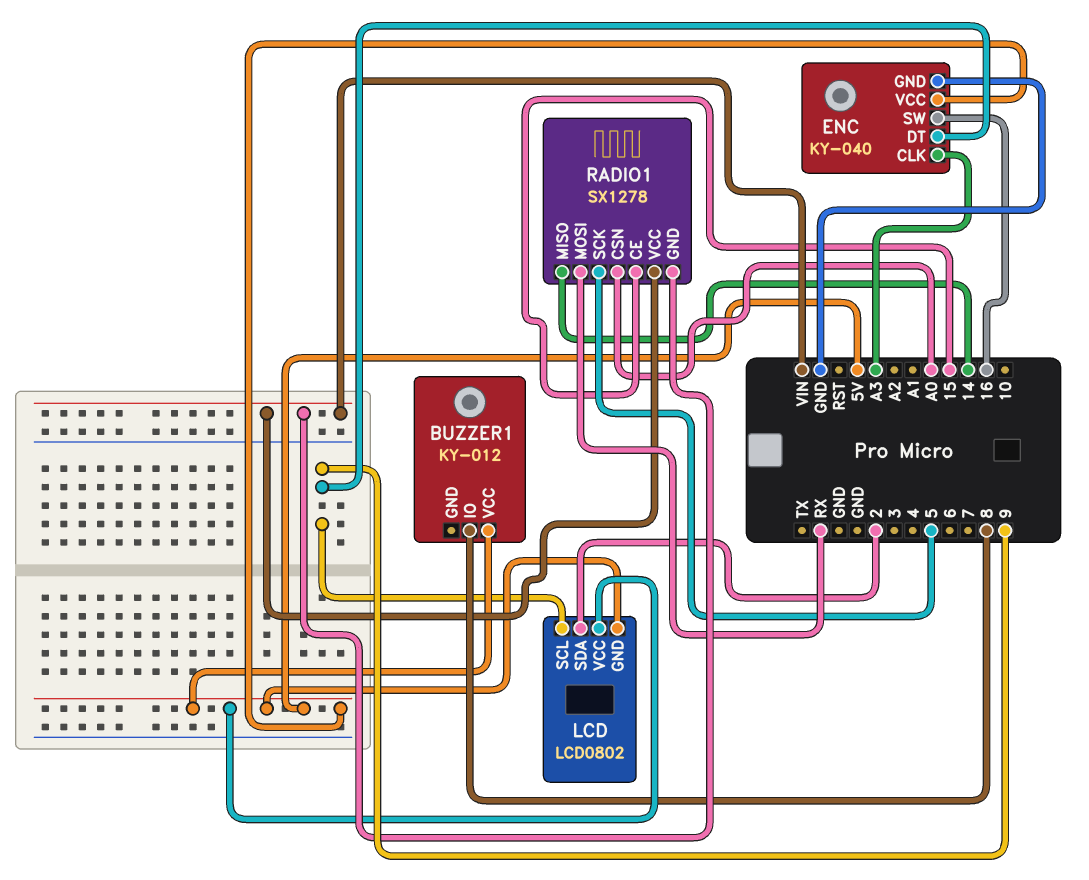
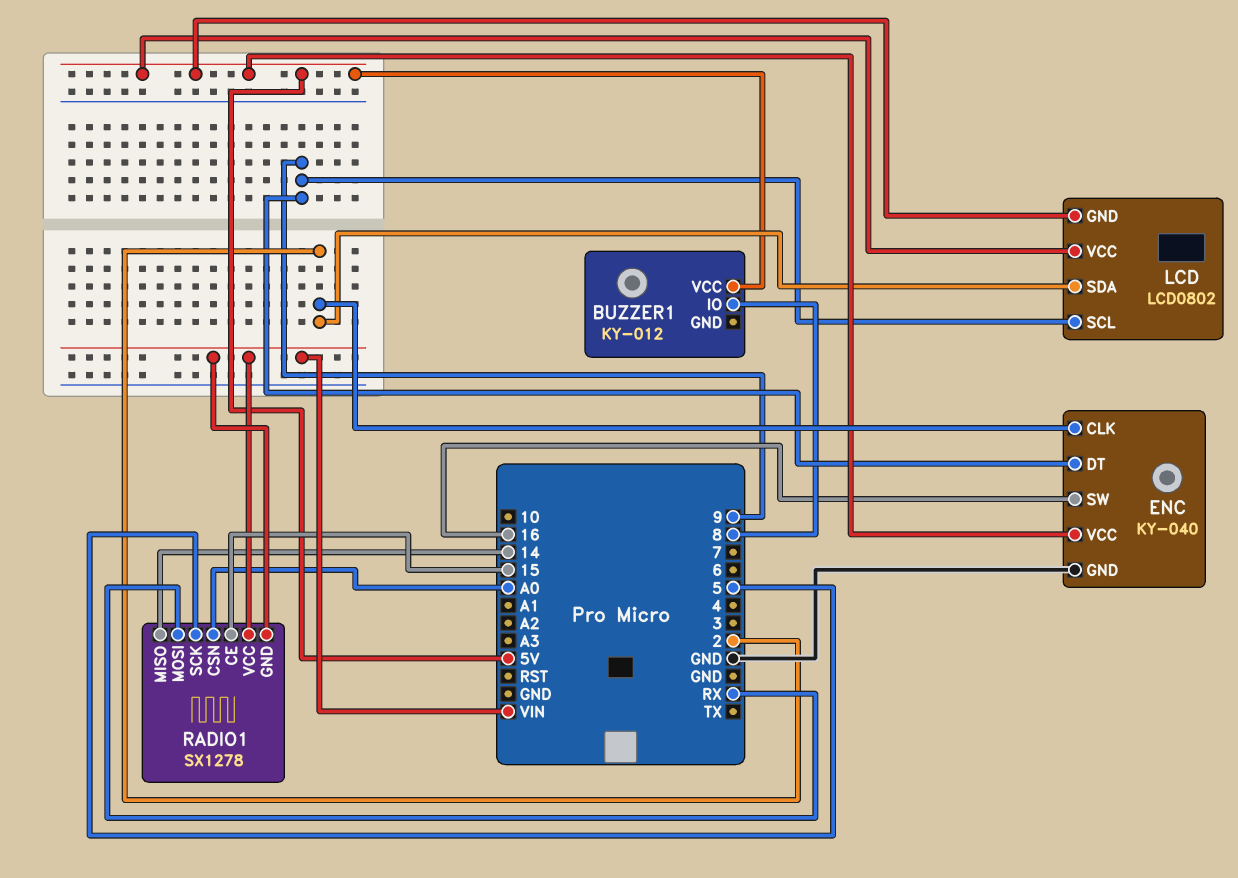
ENC pin CLK: A3 -> 2

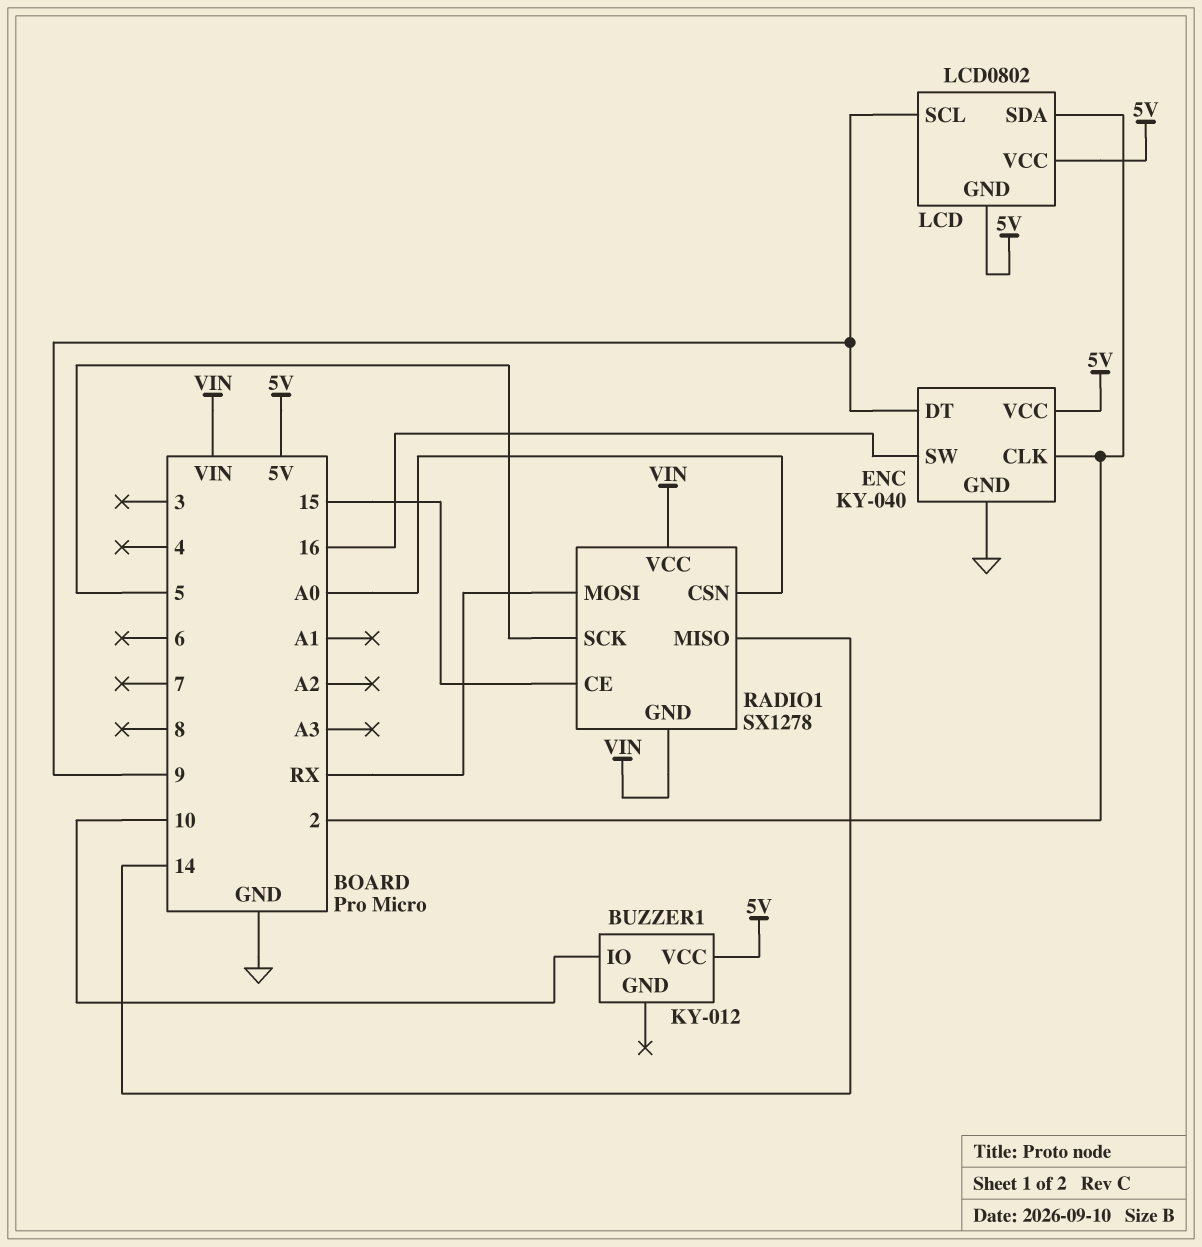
BUZZER1 pin IO: 8 -> 10

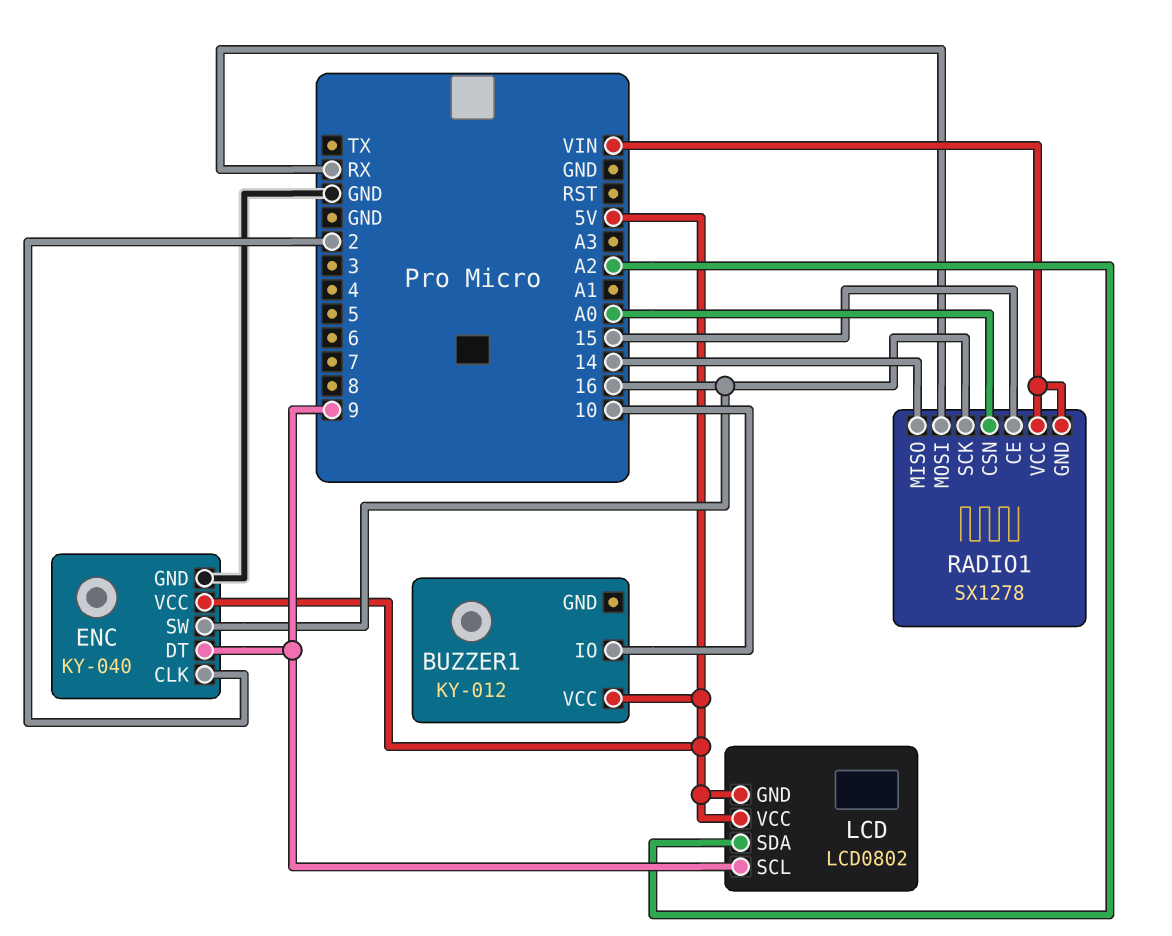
LCD pin SDA: 2 -> A2
RADIO1 pin SCK: 5 -> 16

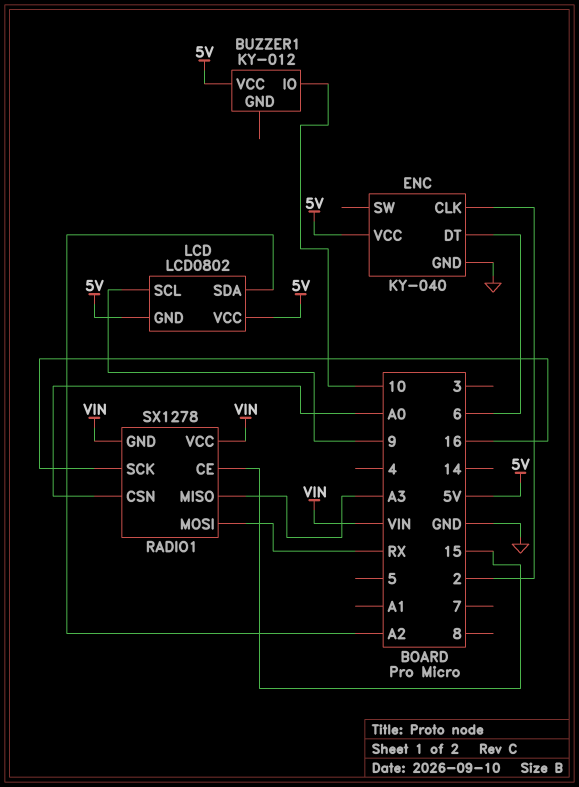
ENC pin DT: 9 -> 6
ENC pin SW: 16 -> none
RADIO1 pin MISO: 14 -> A3

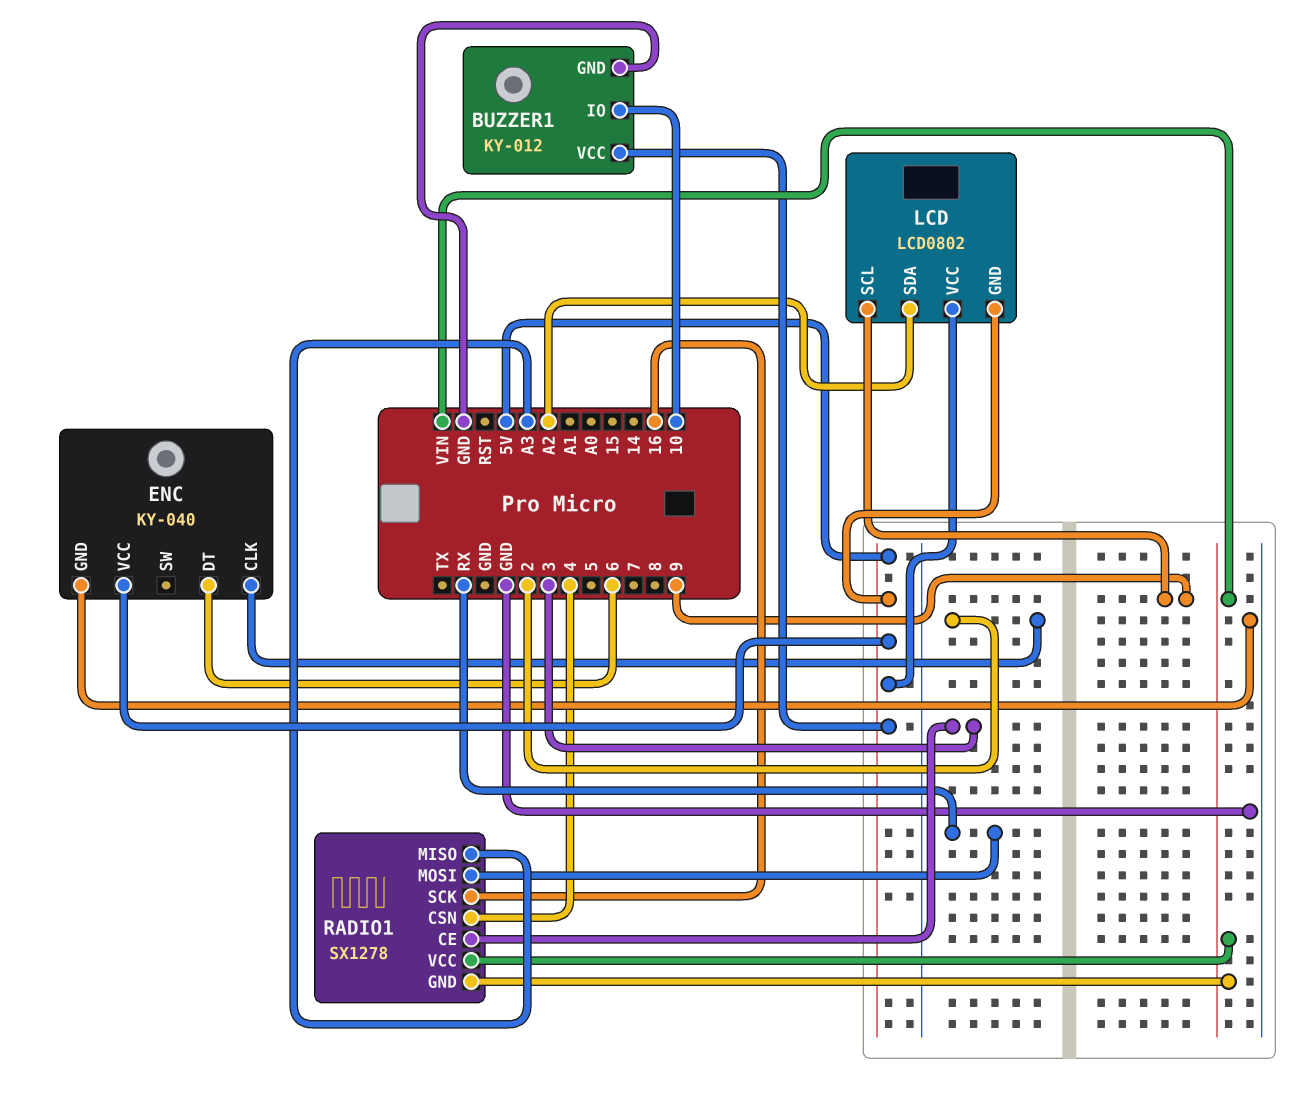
BUZZER1 pin GND: none -> GND
RADIO1 pin CE: 15 -> 3
RADIO1 pin CSN: A0 -> 4

